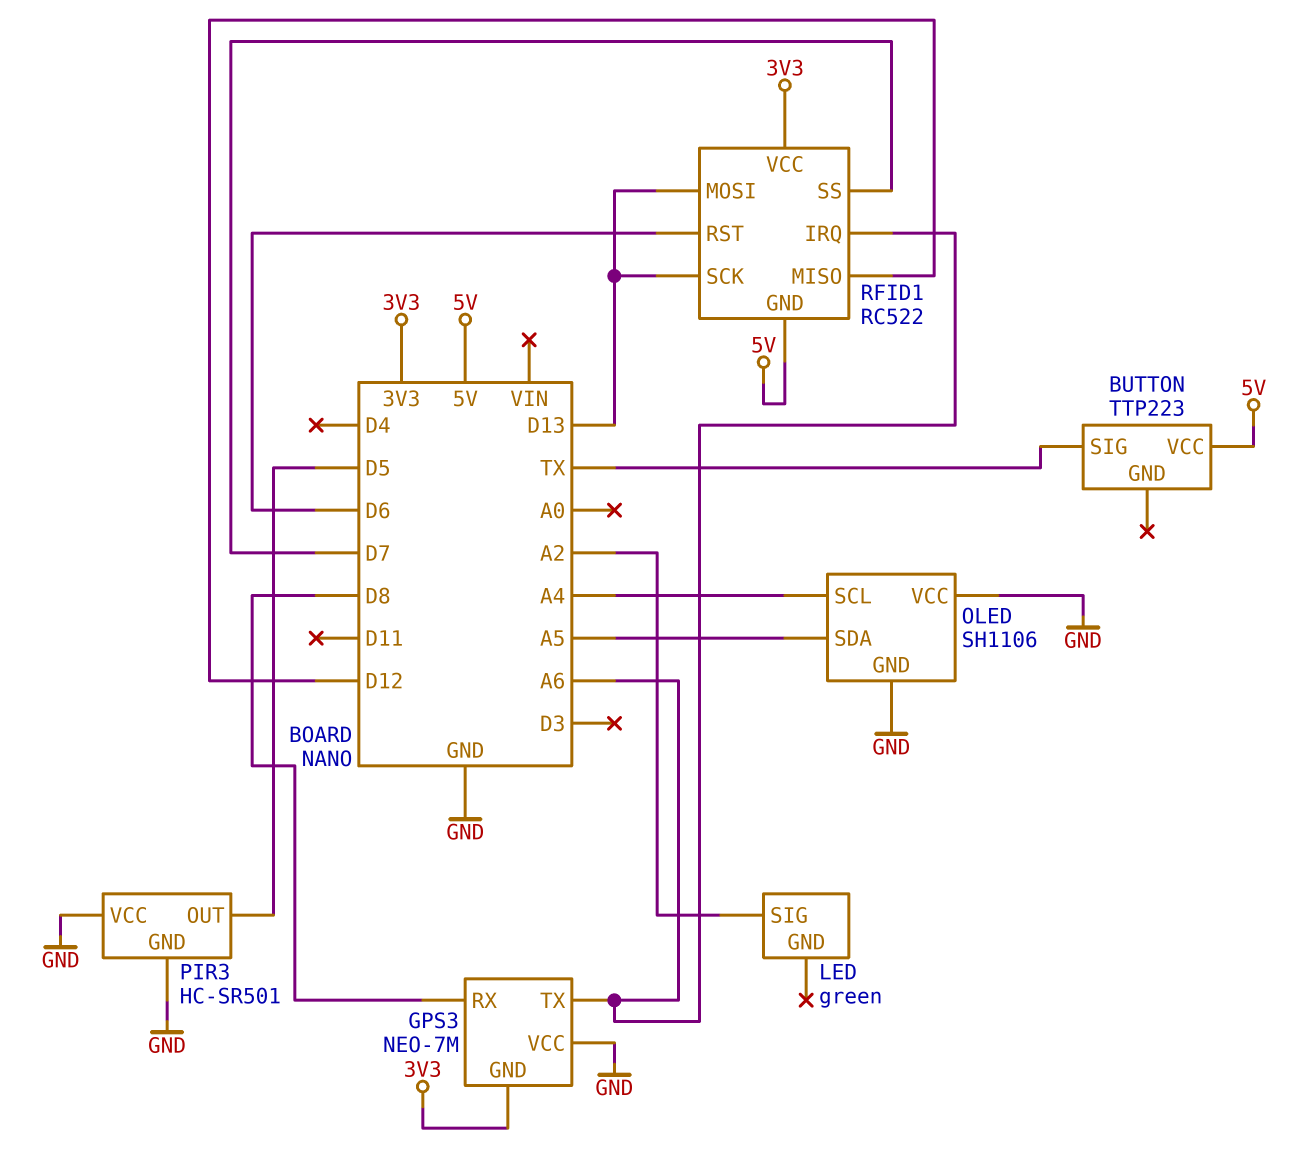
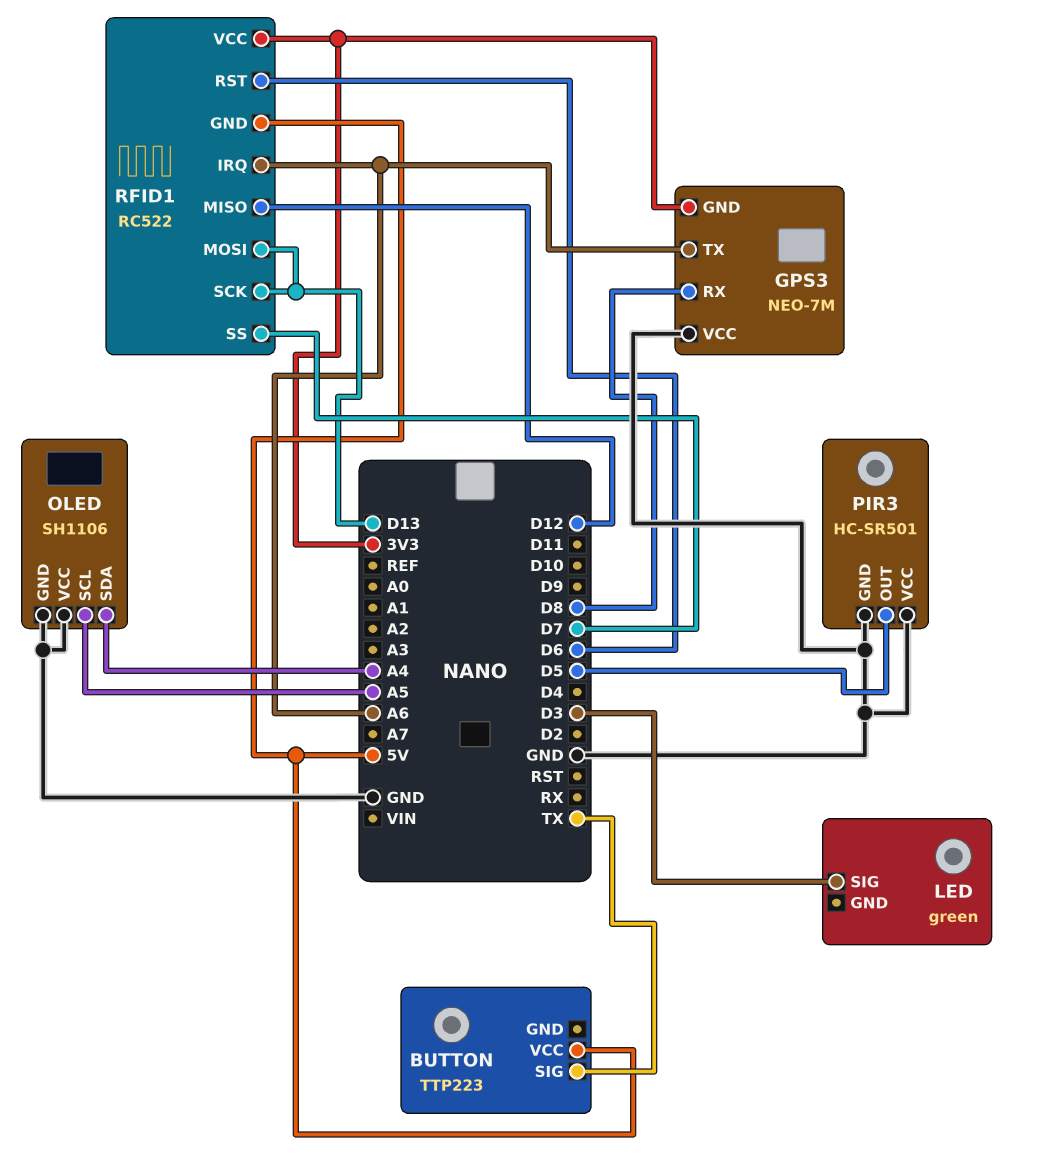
LED pin SIG: A2 -> D3
OLED pin SCL: A4 -> A5
OLED pin SDA: A5 -> A4

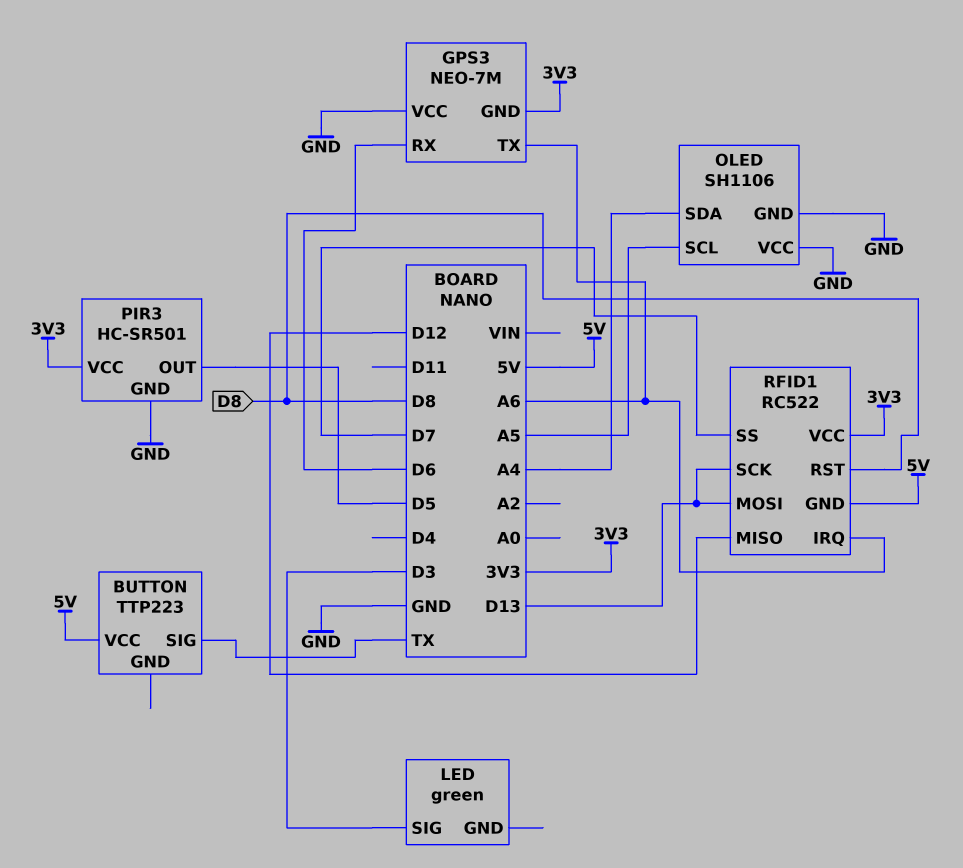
GPS3 pin RX: D8 -> D6
PIR3 pin VCC: GND -> 3V3
RFID1 pin RST: D6 -> D8

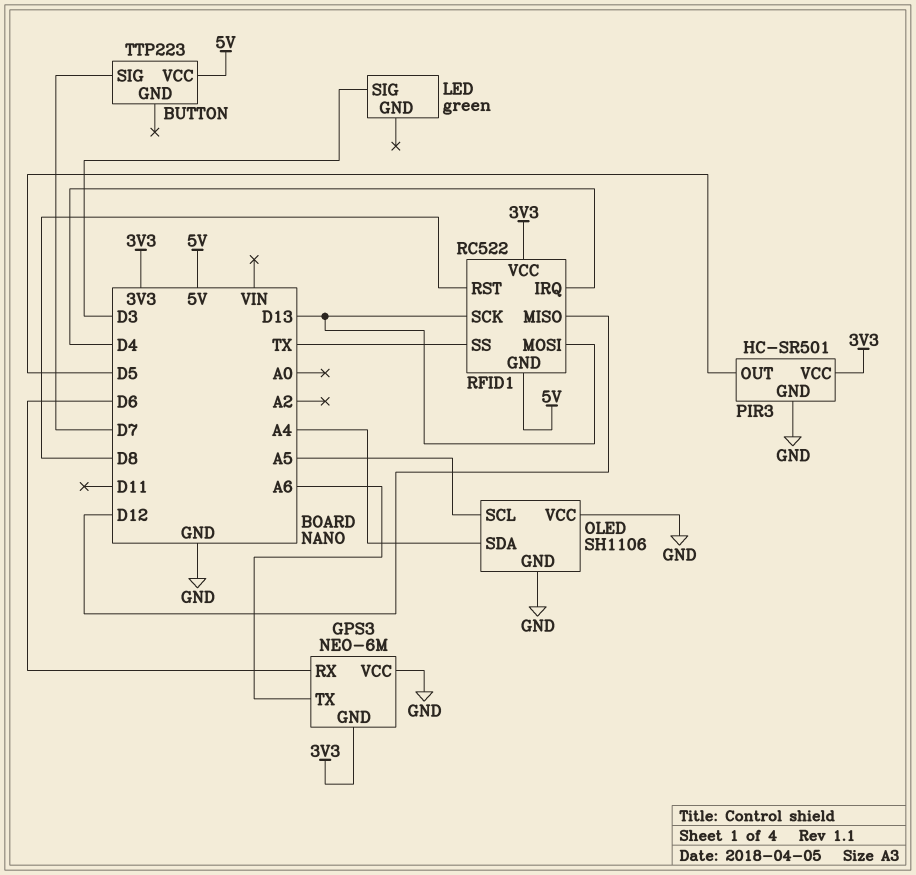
BUTTON pin SIG: TX -> D7
GPS3: NEO-7M -> NEO-6M
RFID1 pin IRQ: A6 -> D4
RFID1 pin SS: D7 -> TX

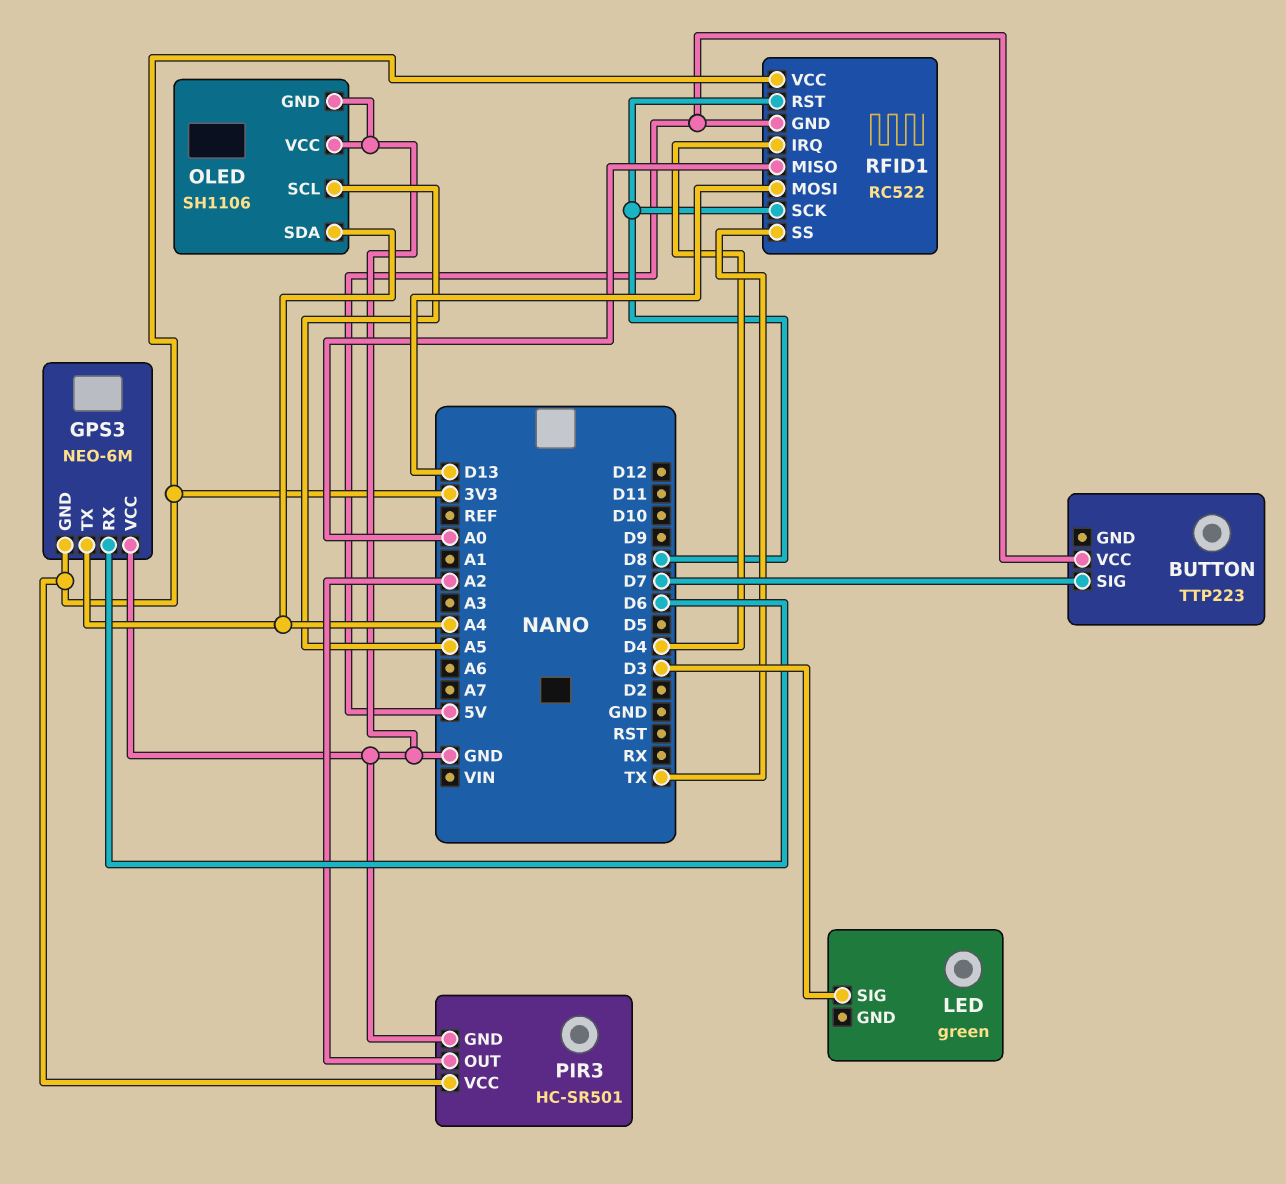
GPS3 pin TX: A6 -> A4
PIR3 pin OUT: D5 -> A2
RFID1 pin MISO: D12 -> A0
RFID1 pin SCK: D13 -> D8

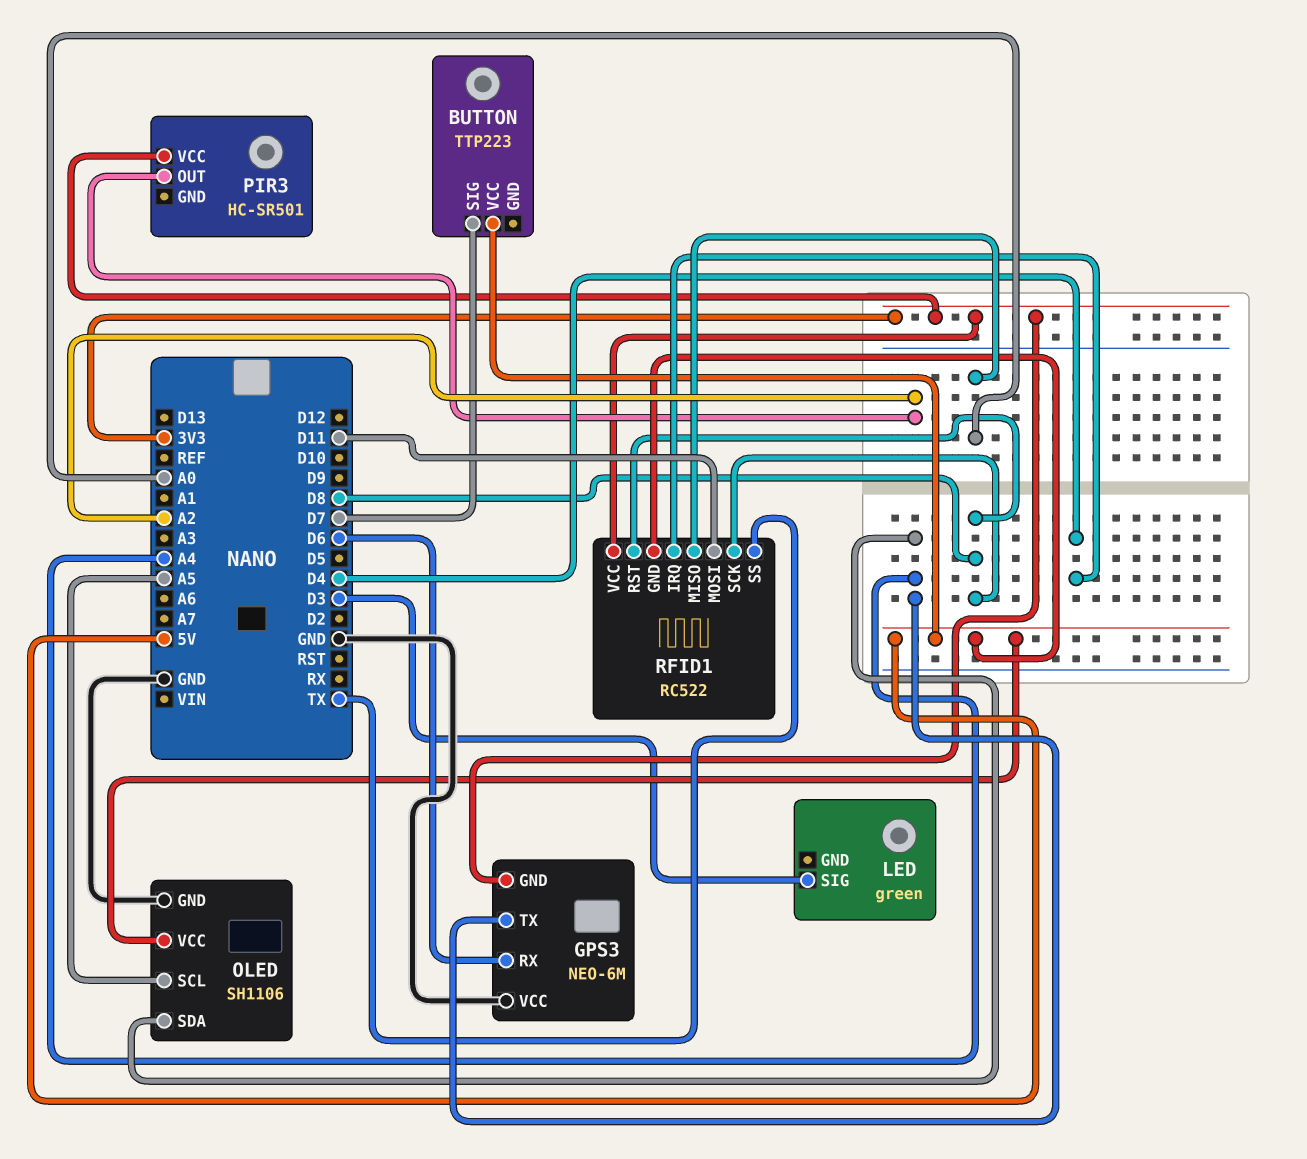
OLED pin VCC: GND -> 5V
PIR3 pin GND: GND -> none
RFID1 pin MOSI: D13 -> D11

